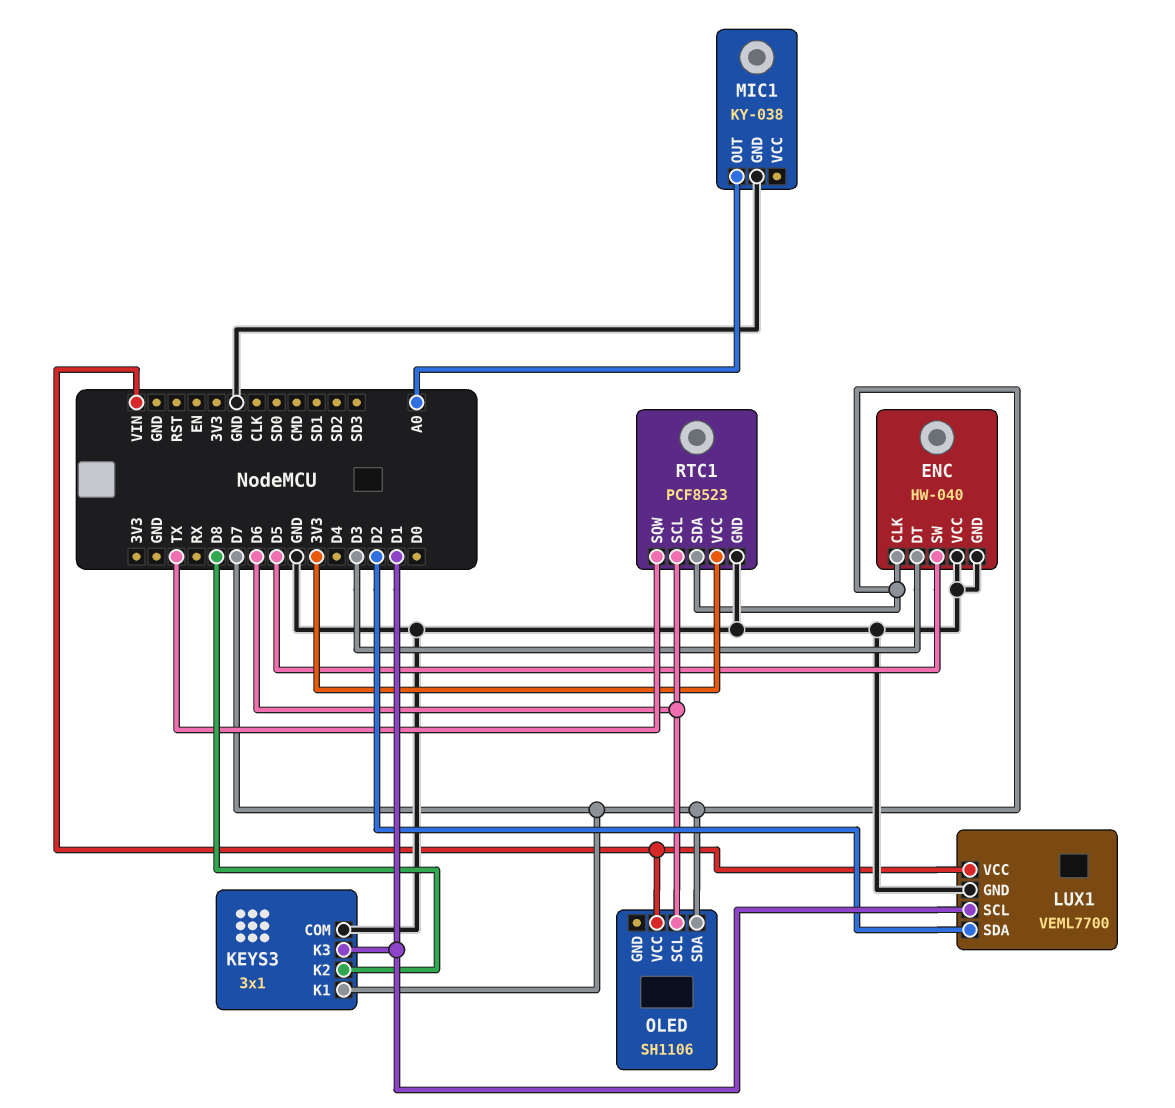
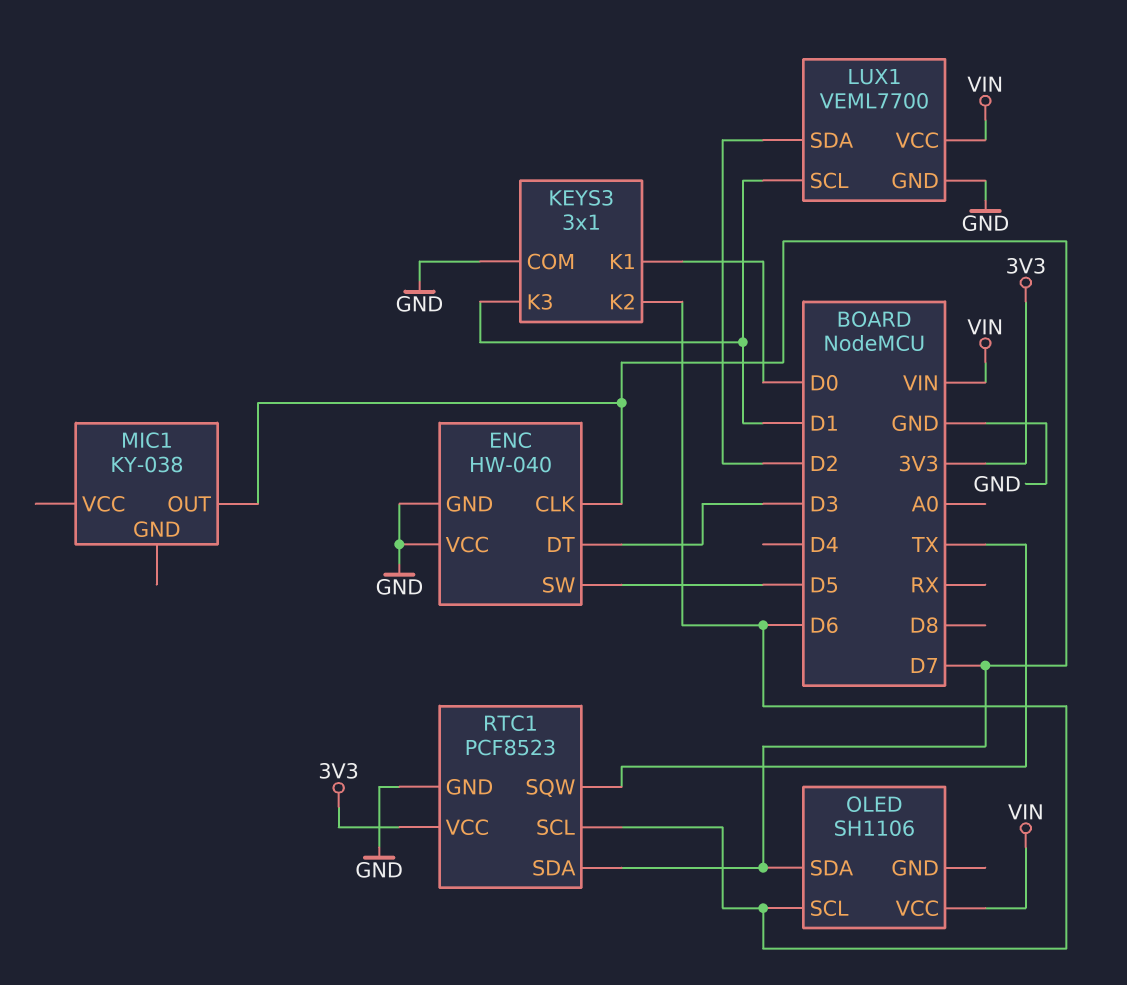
KEYS3 pin K1: D7 -> D0
KEYS3 pin K2: D8 -> D6
MIC1 pin GND: GND -> none
MIC1 pin OUT: A0 -> D7

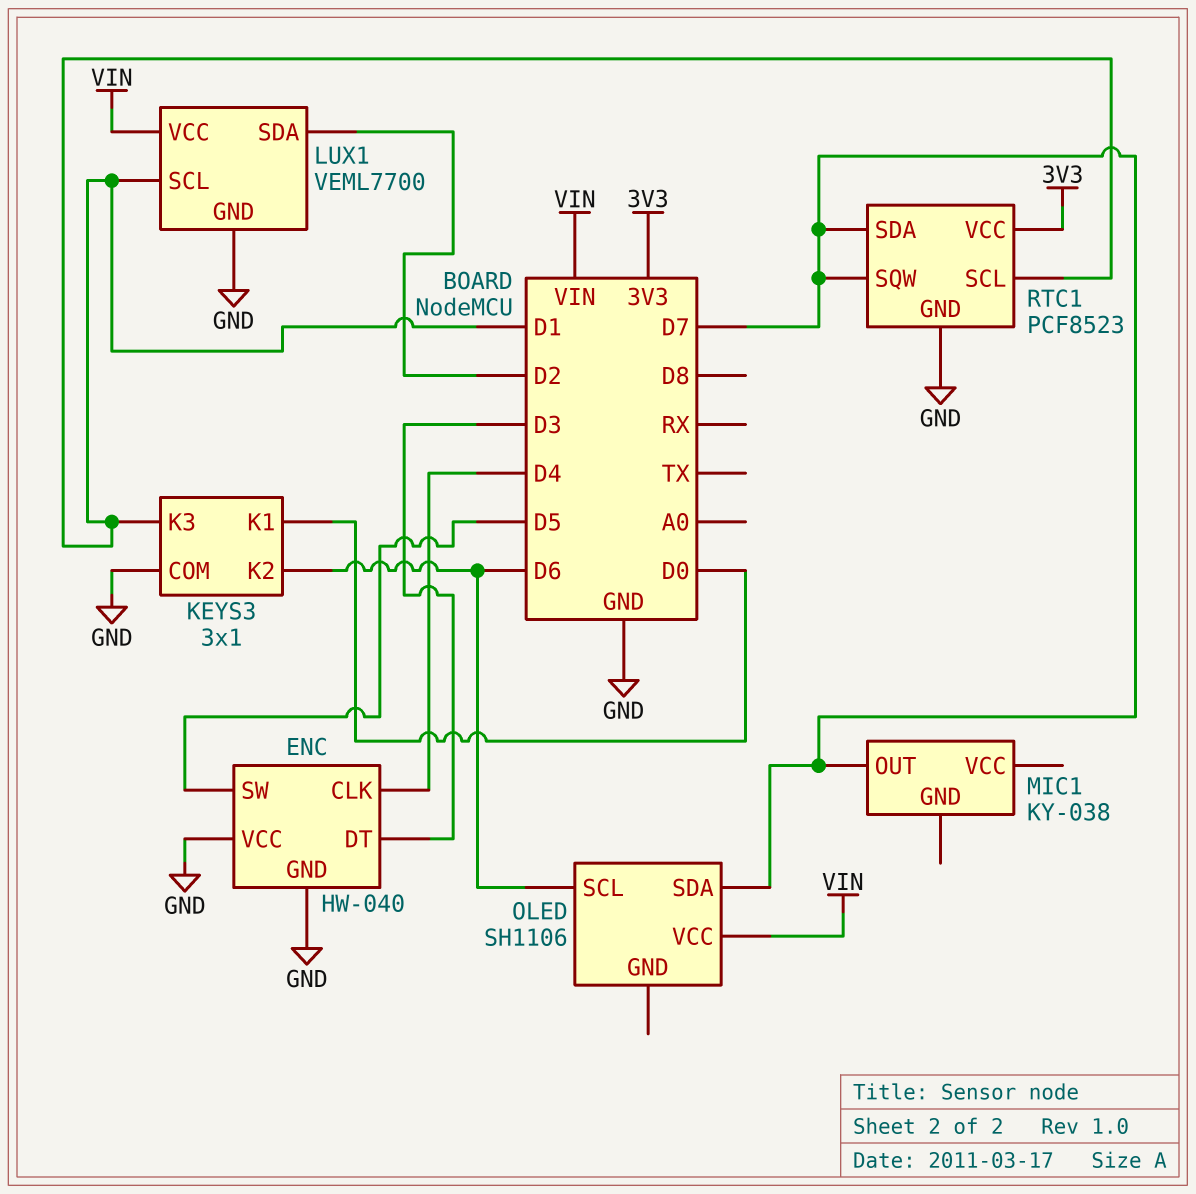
ENC pin CLK: D7 -> D4
RTC1 pin SCL: D6 -> D1
RTC1 pin SQW: TX -> D7

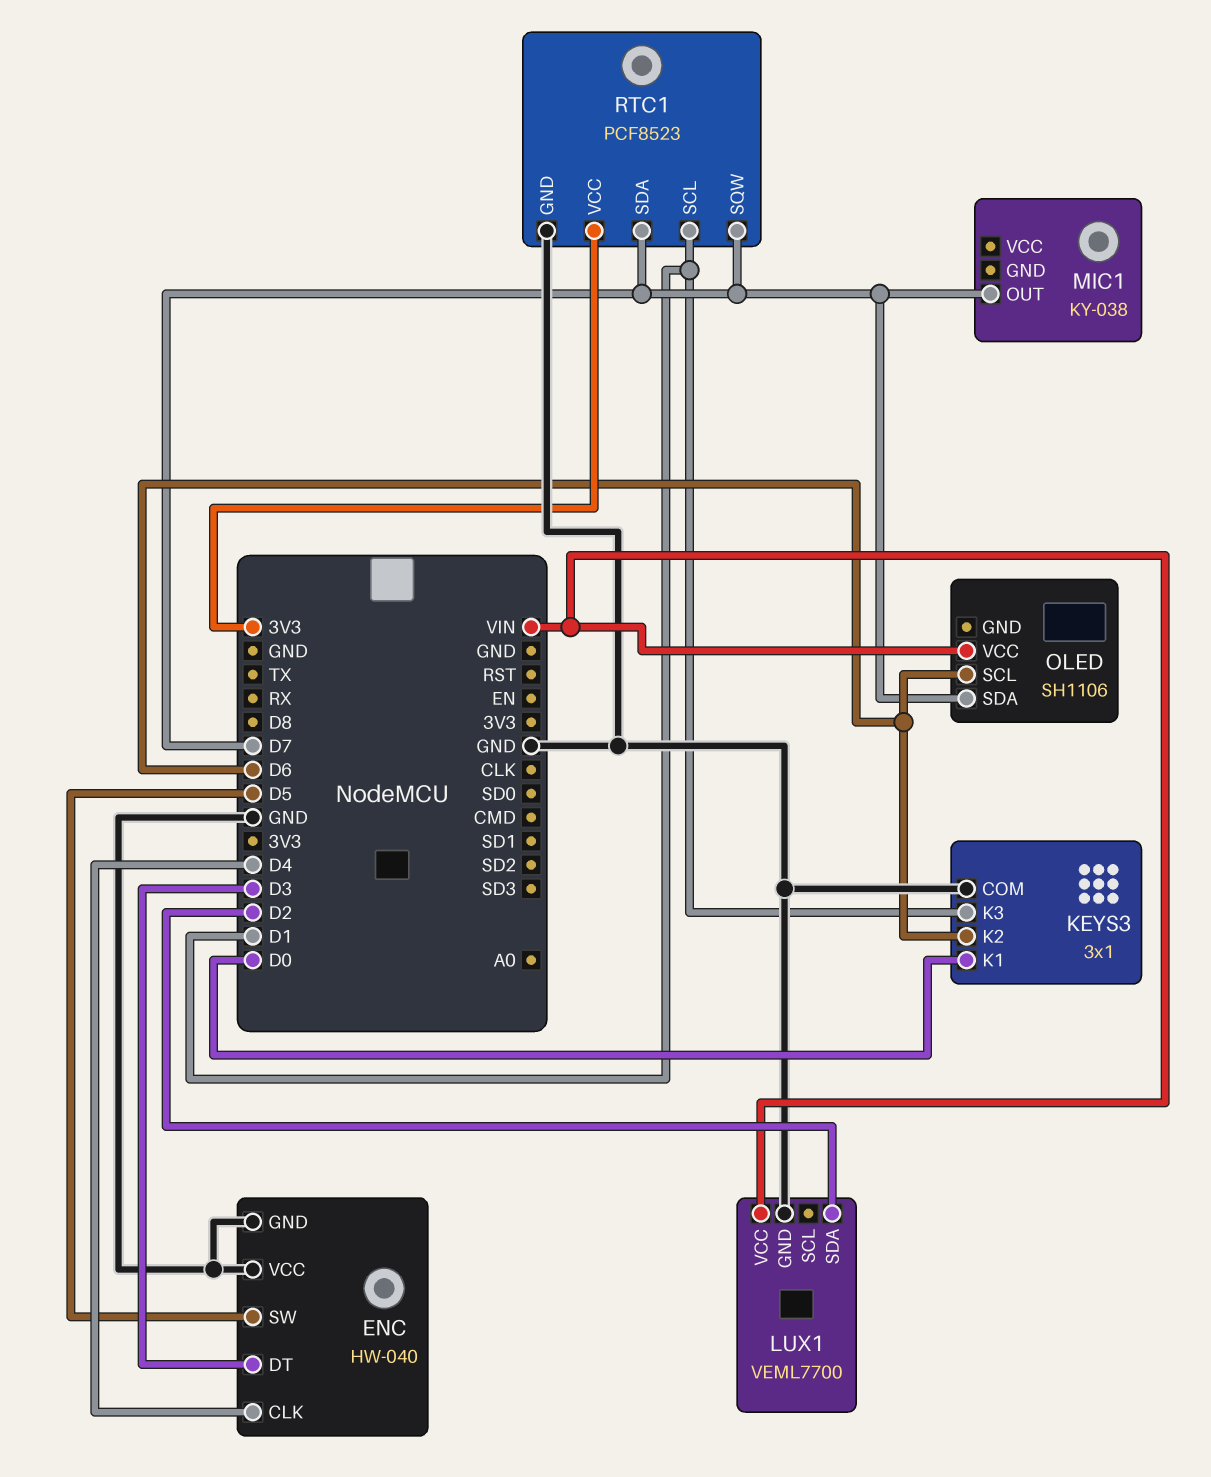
LUX1 pin SCL: D1 -> none

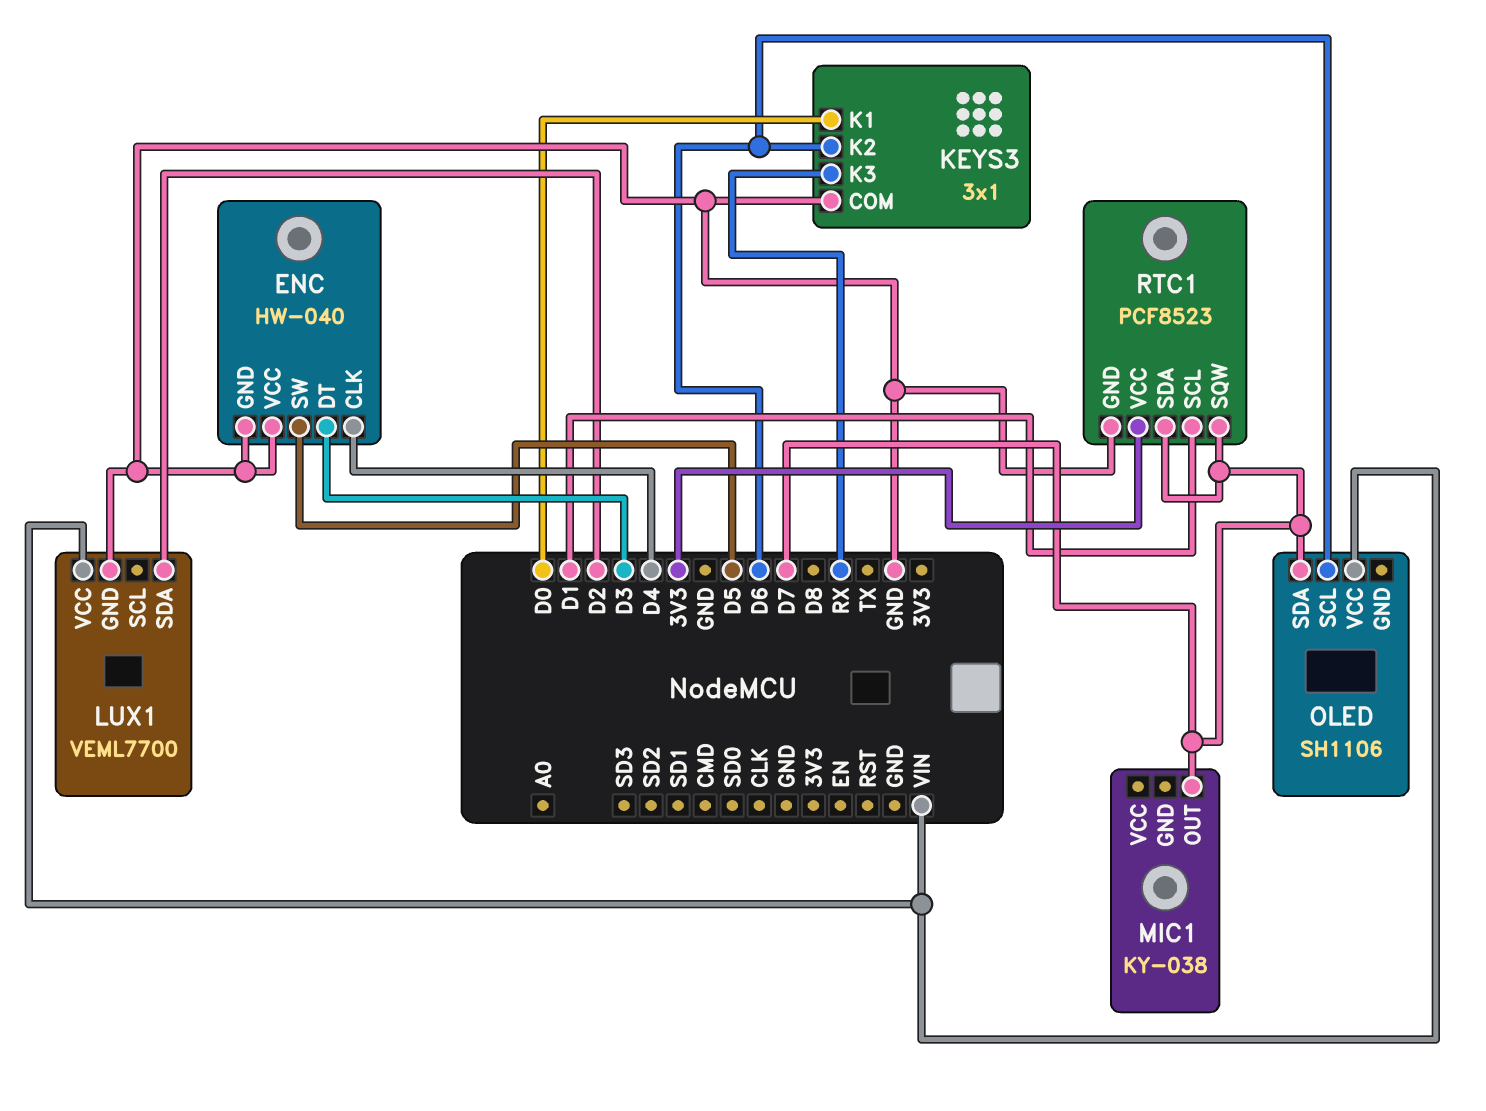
KEYS3 pin K3: D1 -> RX

